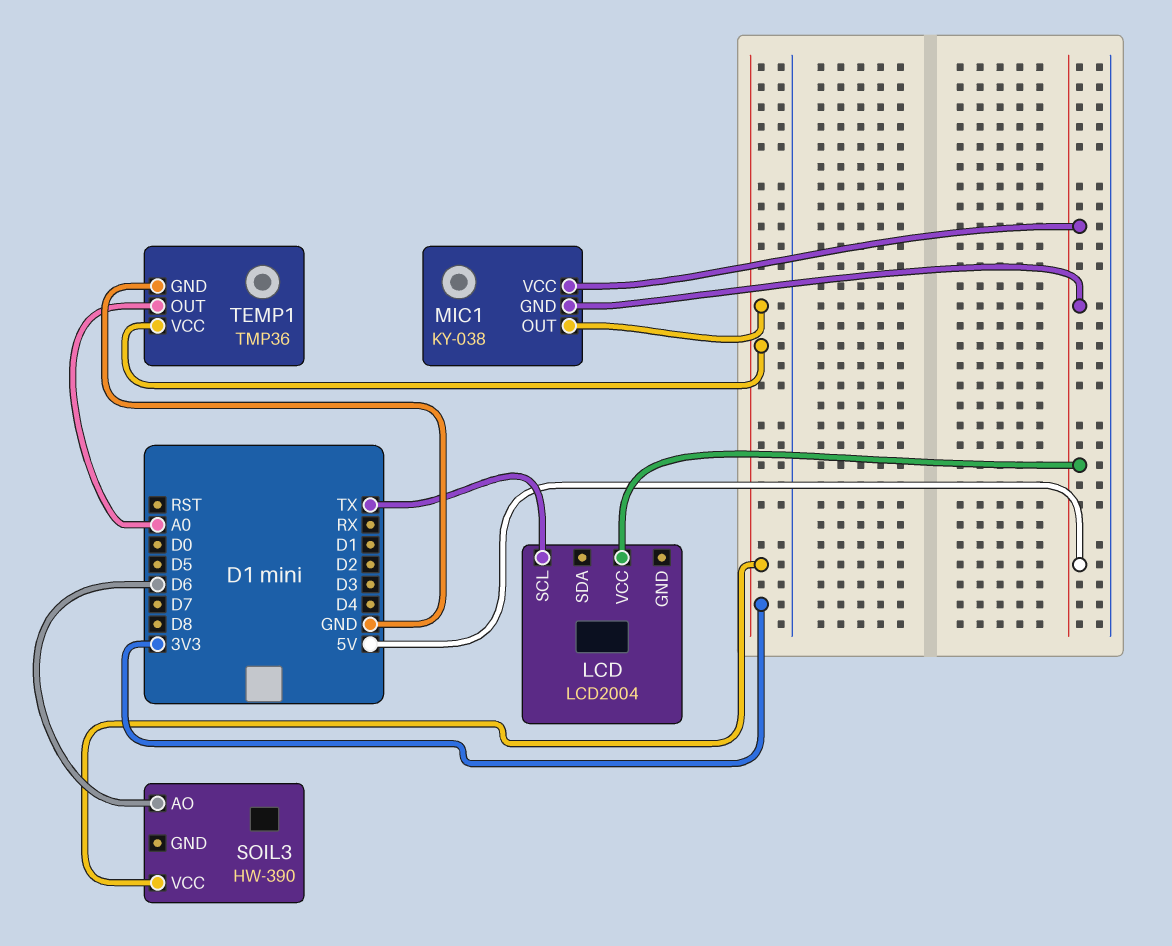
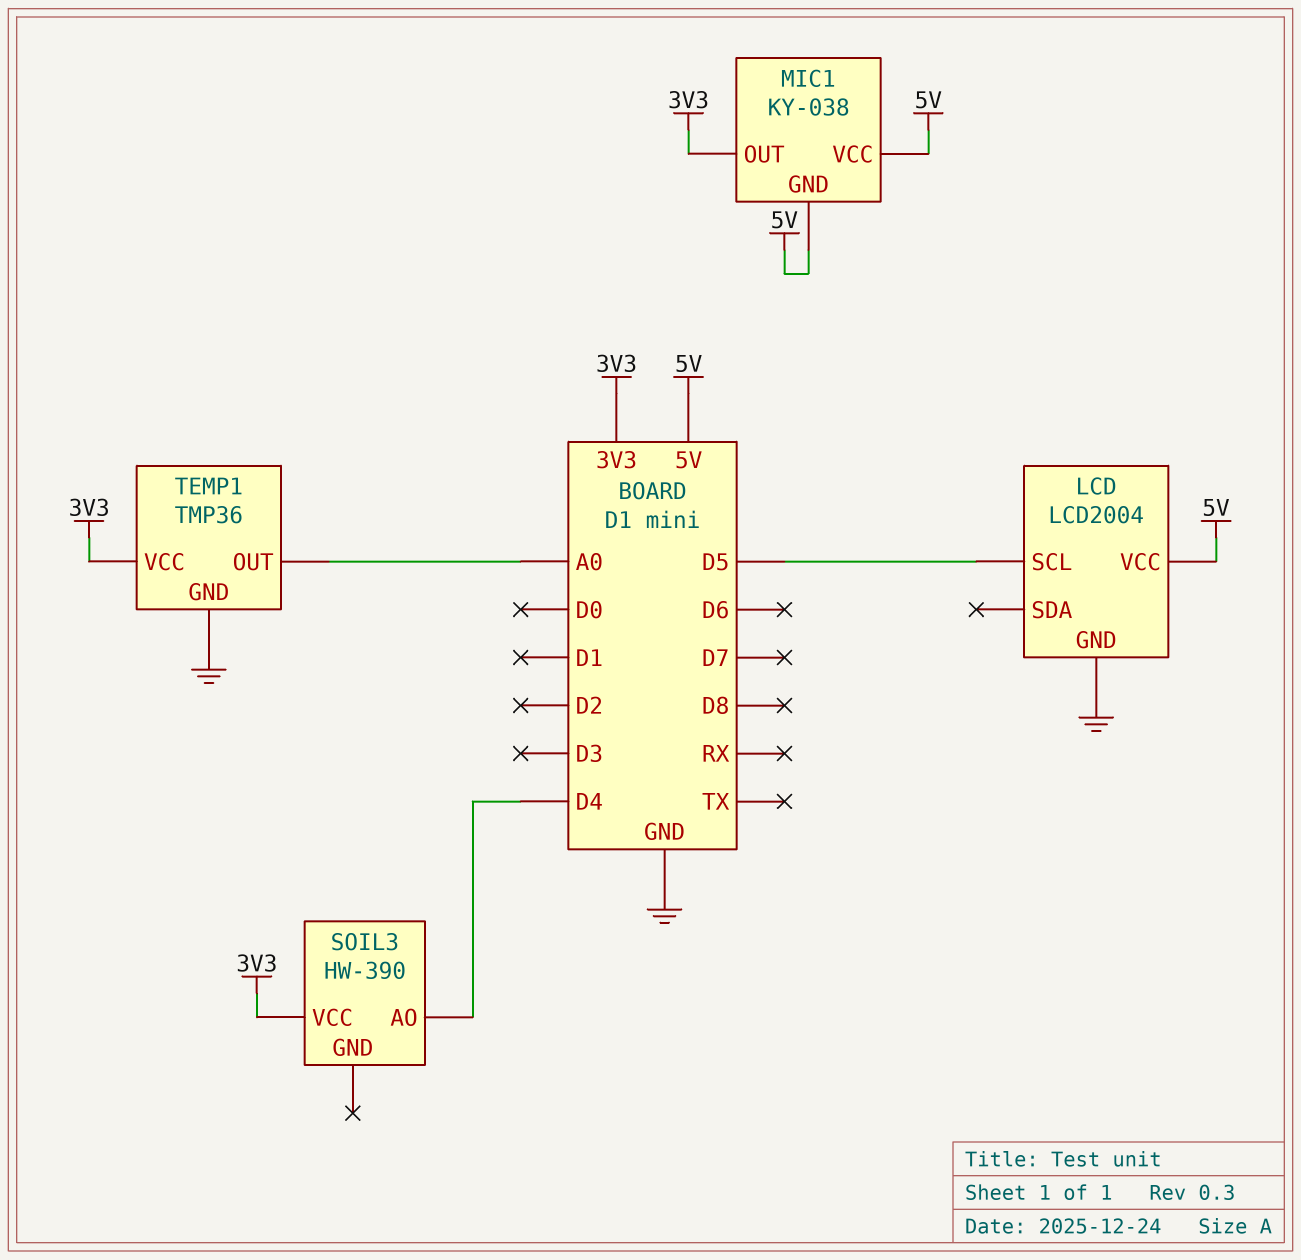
LCD pin GND: none -> GND
LCD pin SCL: TX -> D5
SOIL3 pin AO: D6 -> D4

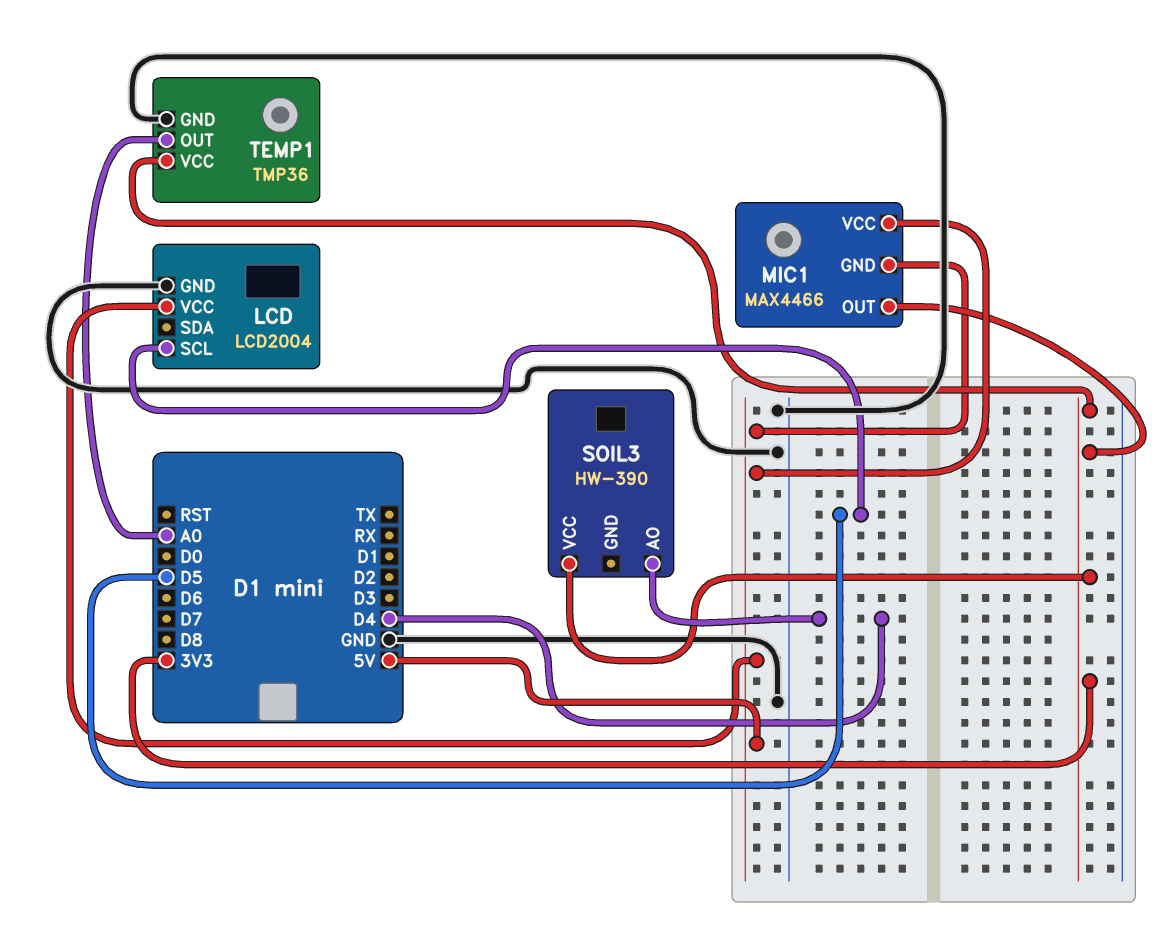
MIC1: KY-038 -> MAX4466

